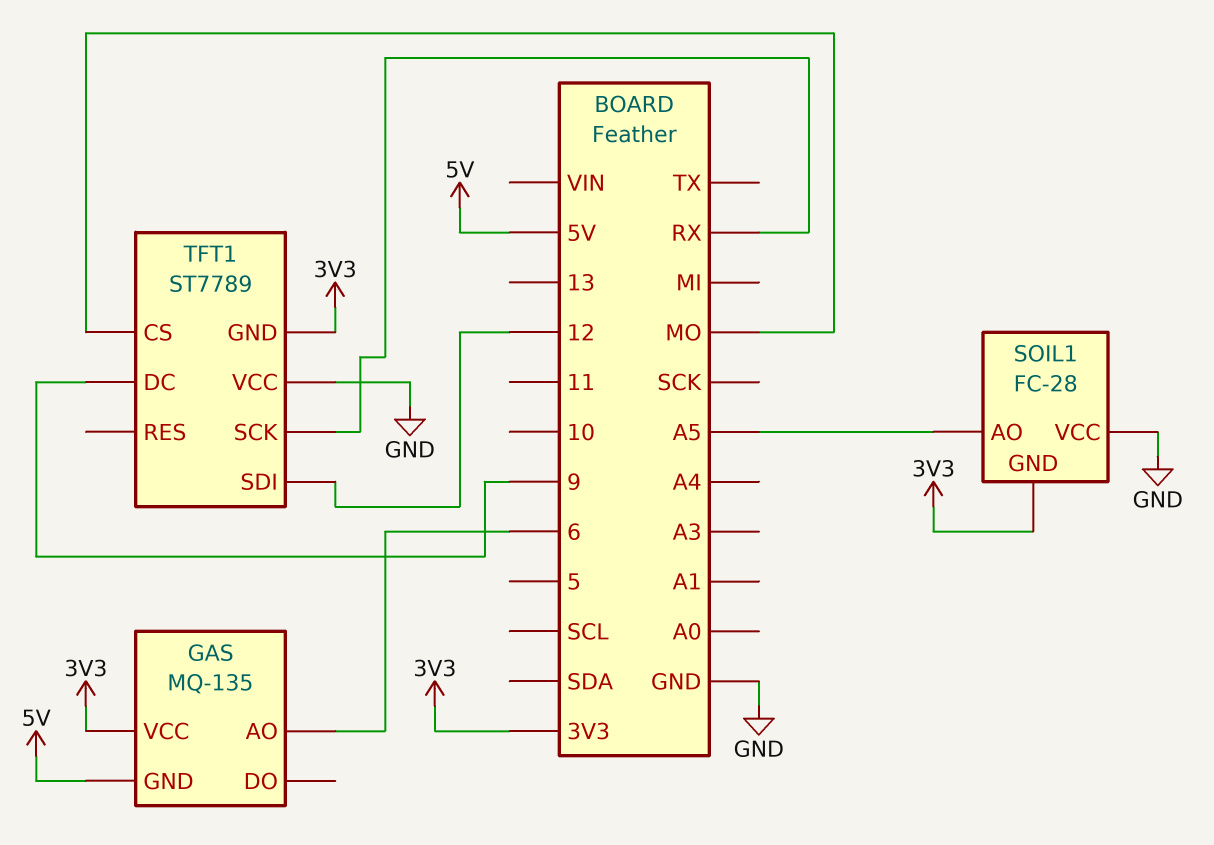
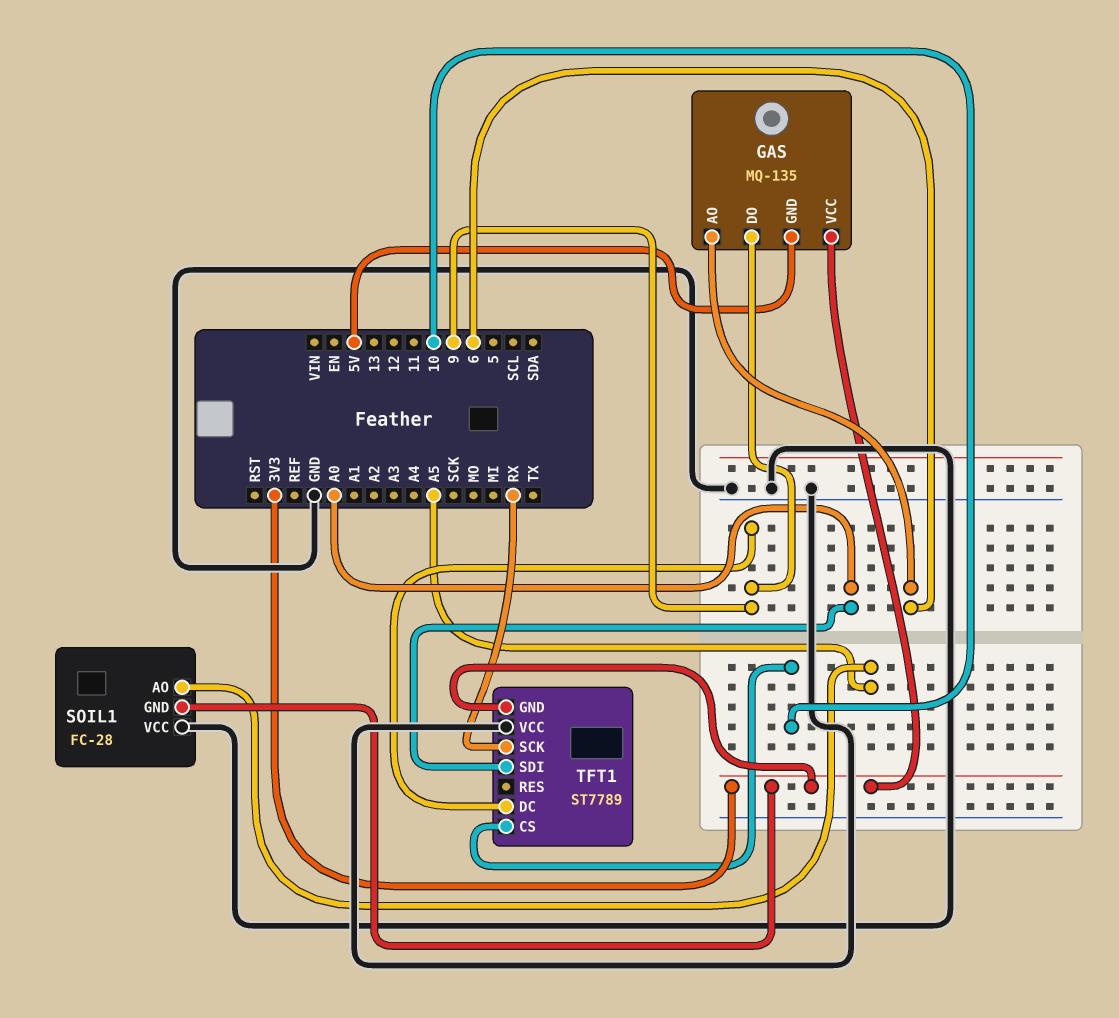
GAS pin DO: none -> 9
TFT1 pin CS: MO -> 10
TFT1 pin SDI: 12 -> A0

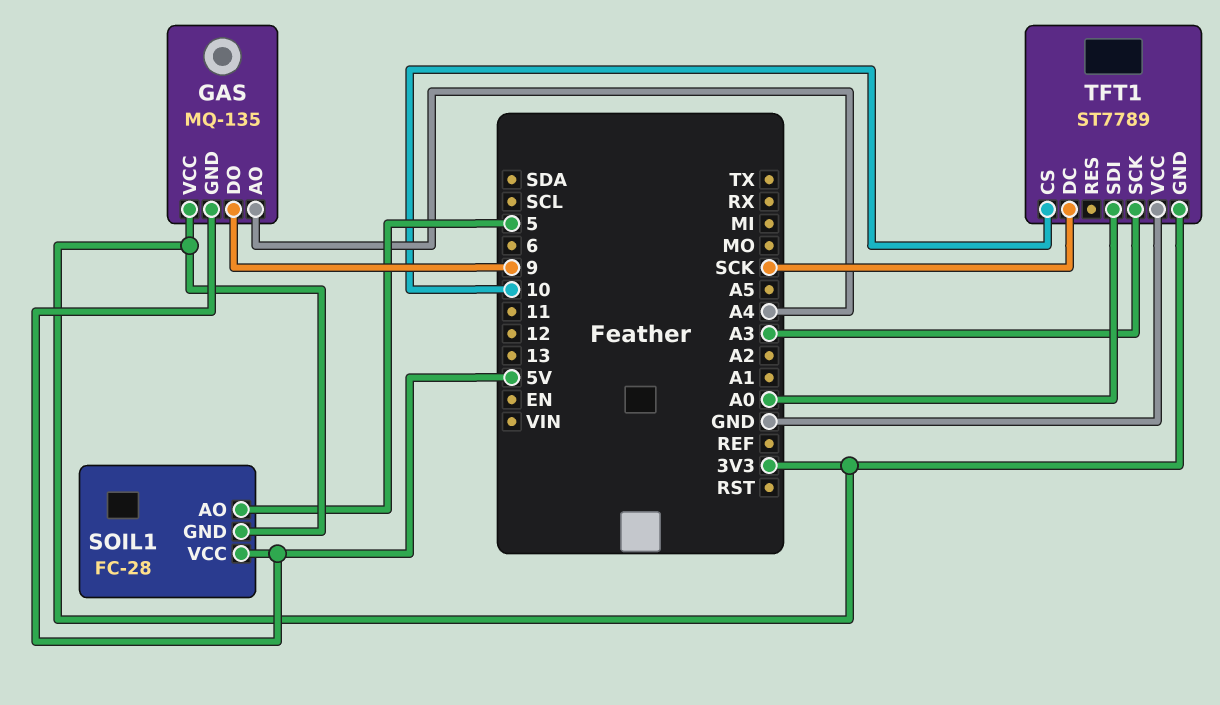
GAS pin AO: 6 -> A4
SOIL1 pin AO: A5 -> 5
SOIL1 pin VCC: GND -> 5V
TFT1 pin DC: 9 -> SCK
TFT1 pin SCK: RX -> A3

